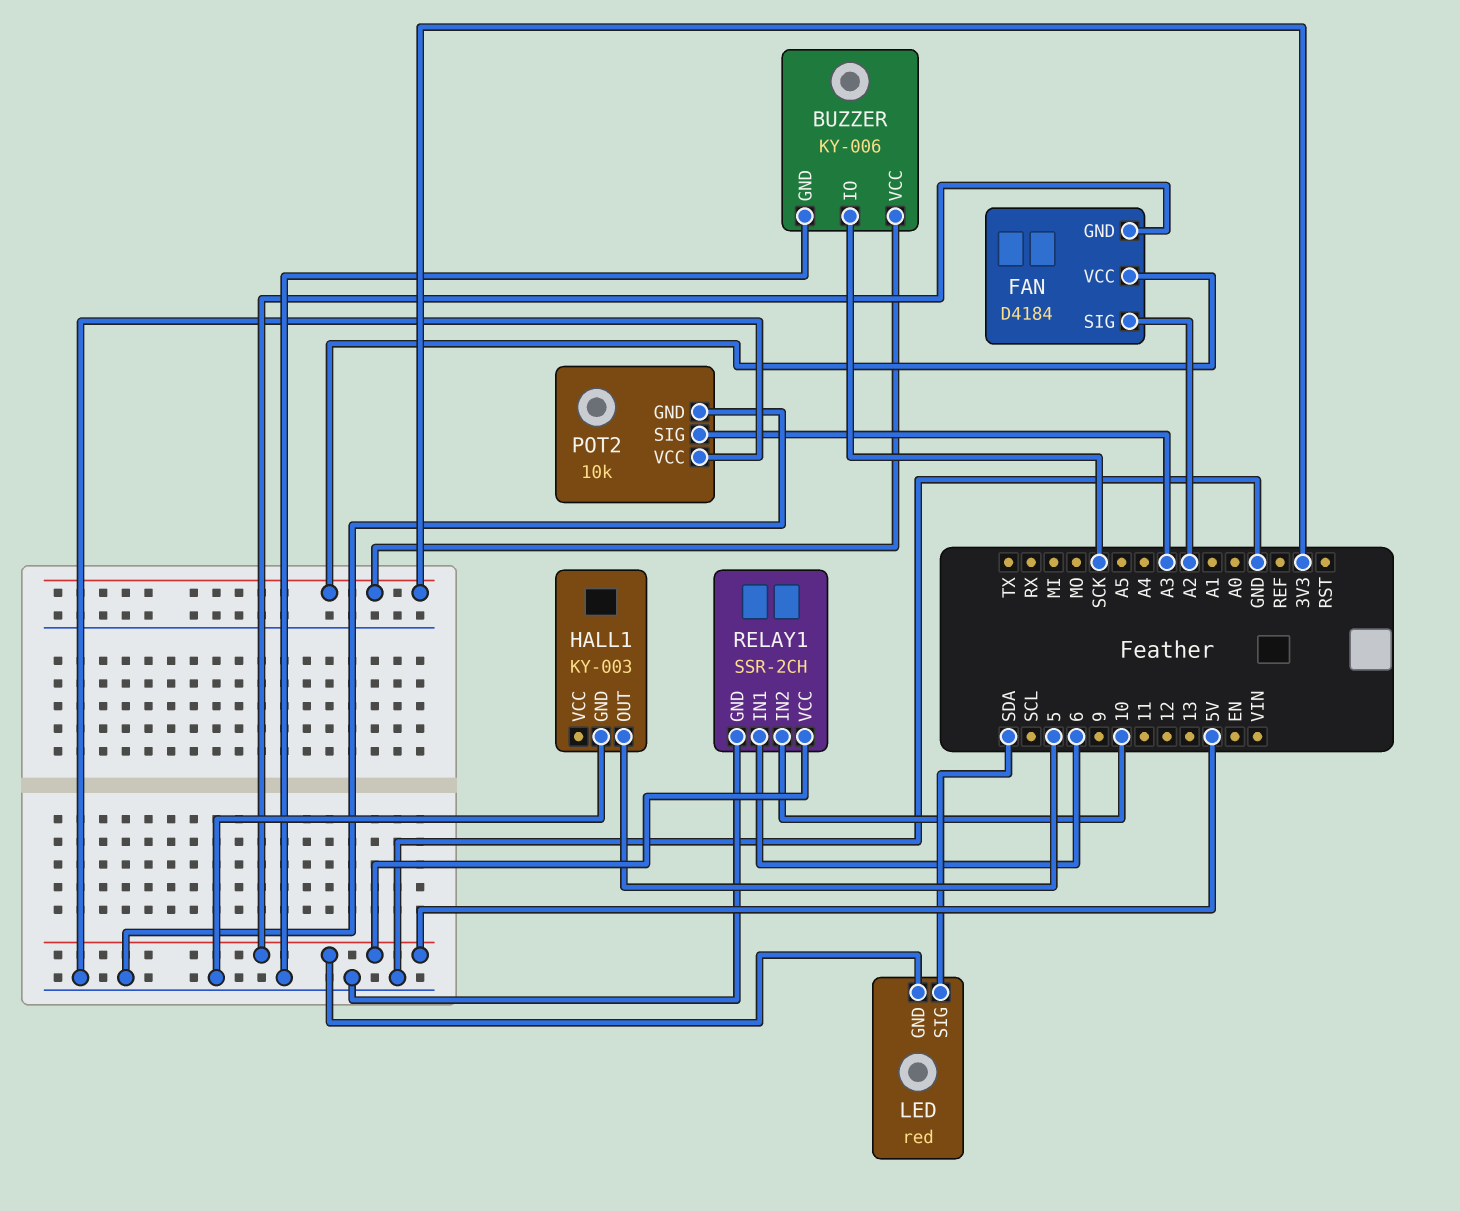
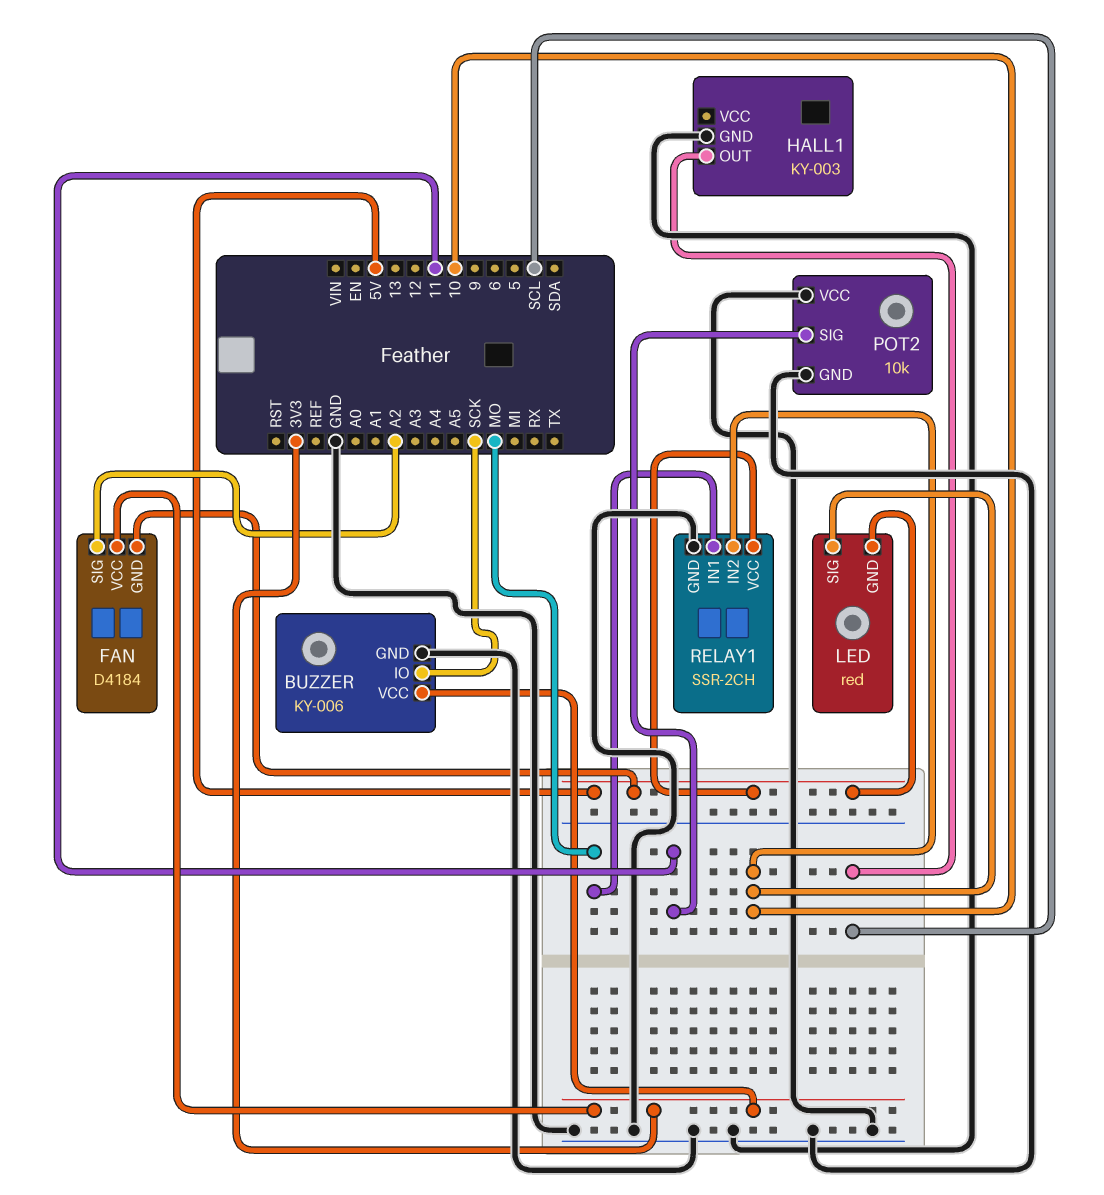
HALL1 pin OUT: 5 -> SCL
LED pin SIG: SDA -> 10
POT2 pin SIG: A3 -> 11
RELAY1 pin IN1: 6 -> MO

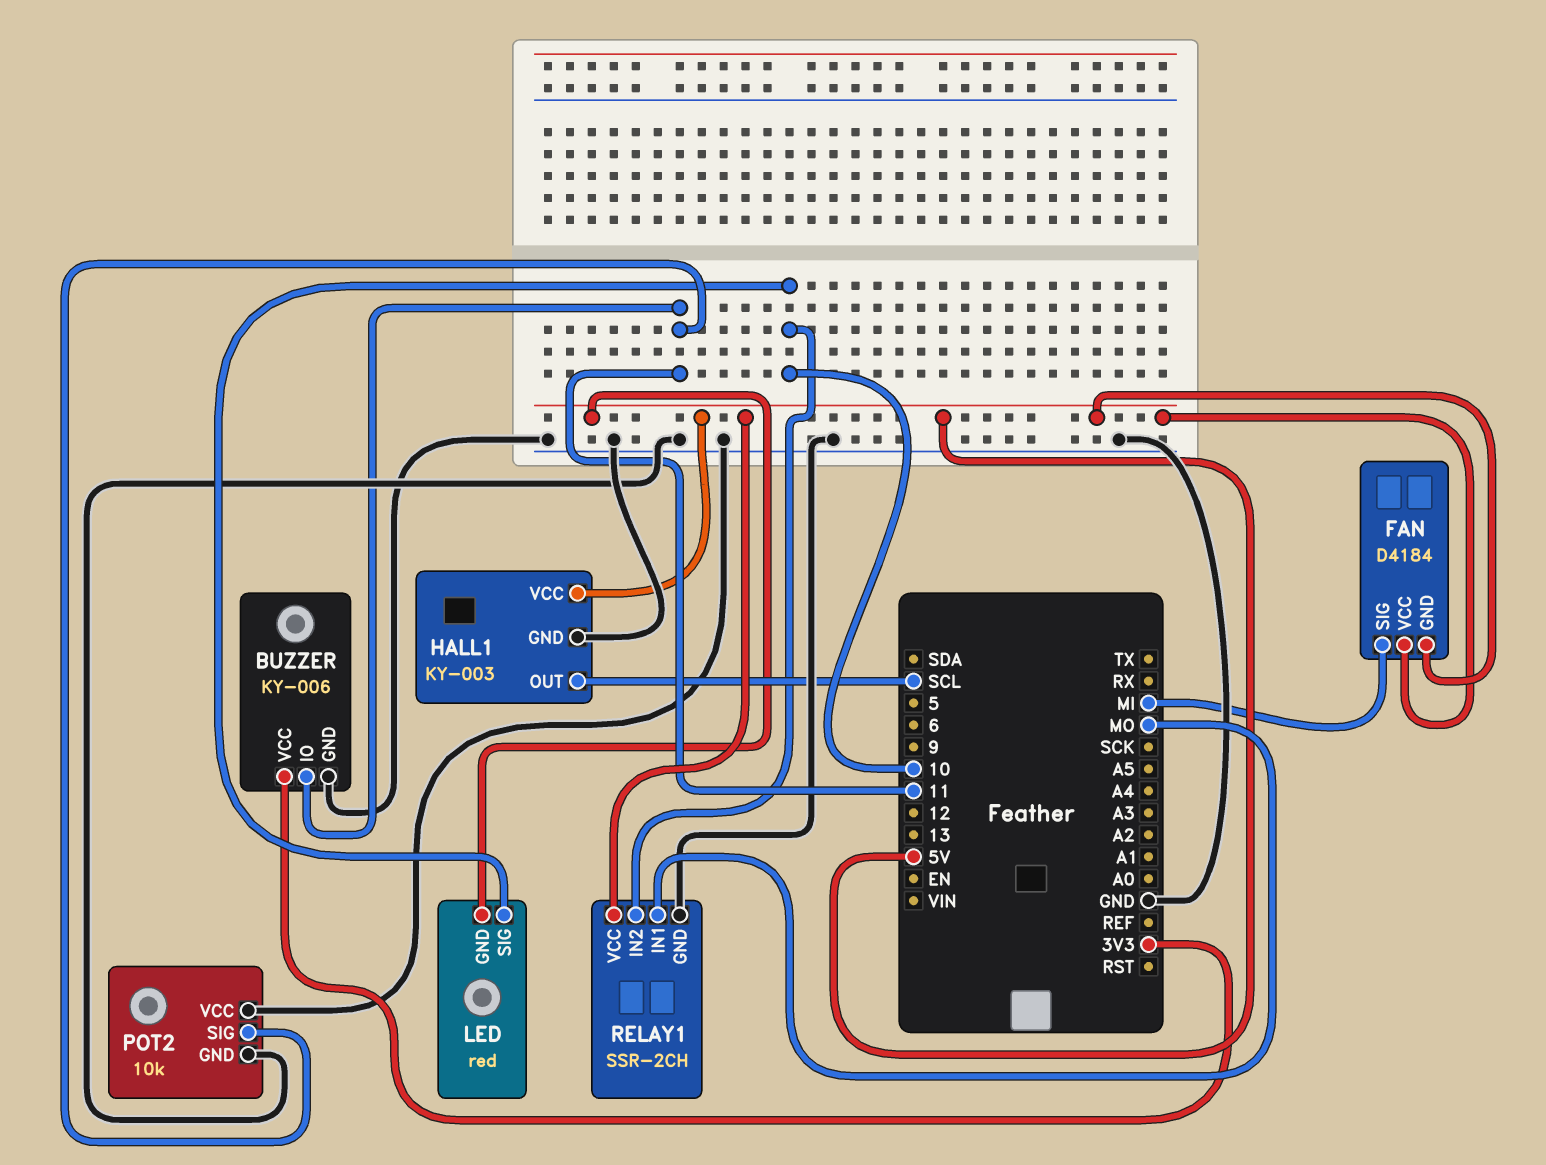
BUZZER pin IO: SCK -> 11
FAN pin SIG: A2 -> MI
FAN pin VCC: 3V3 -> 5V
HALL1 pin VCC: none -> 5V

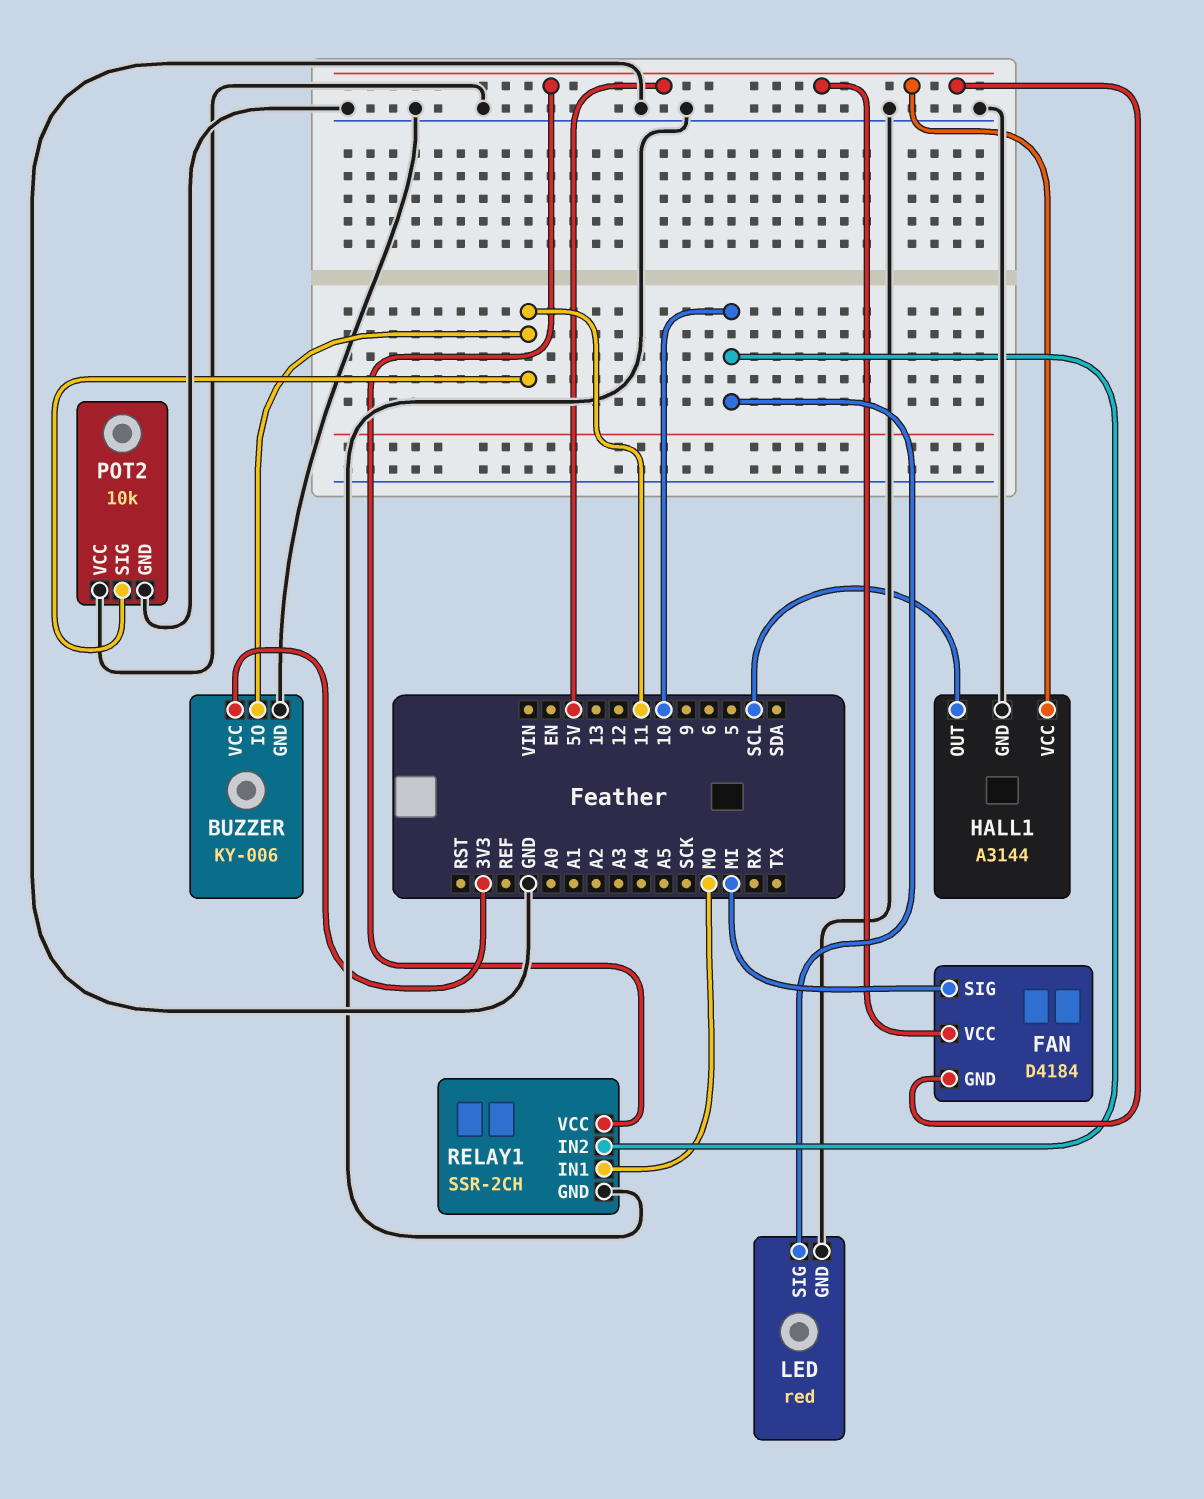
HALL1: KY-003 -> A3144
LED pin GND: 5V -> GND

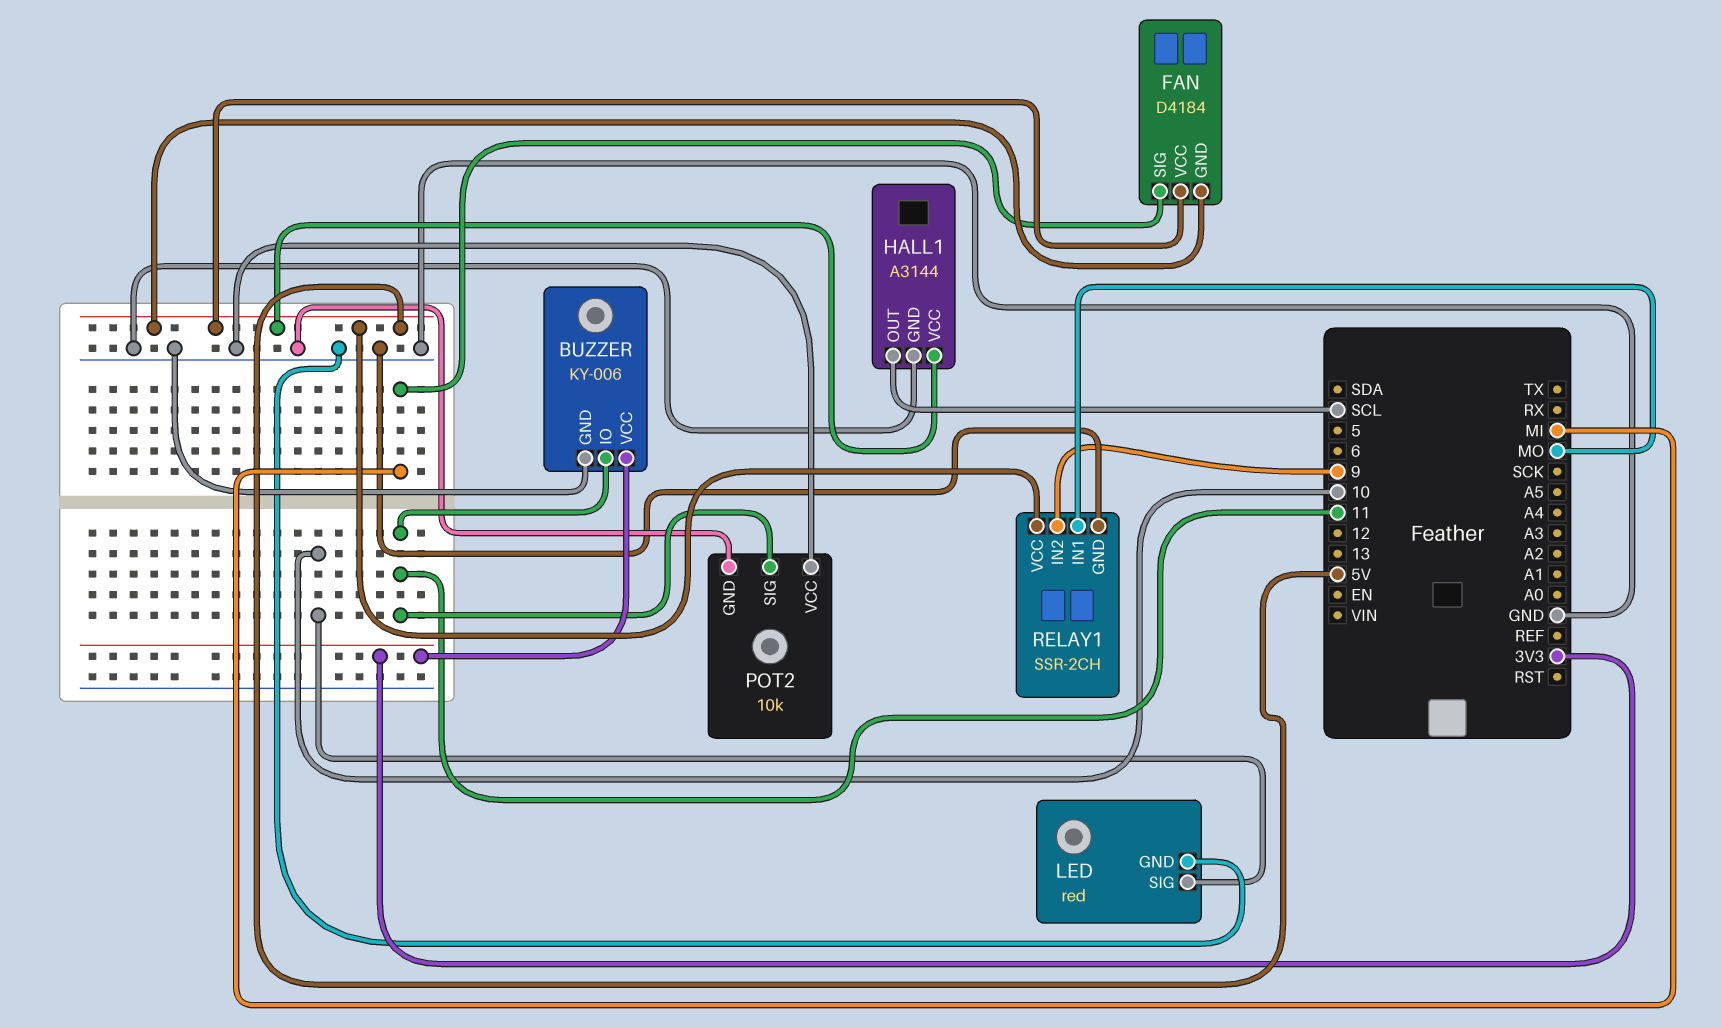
RELAY1 pin IN2: 10 -> 9

